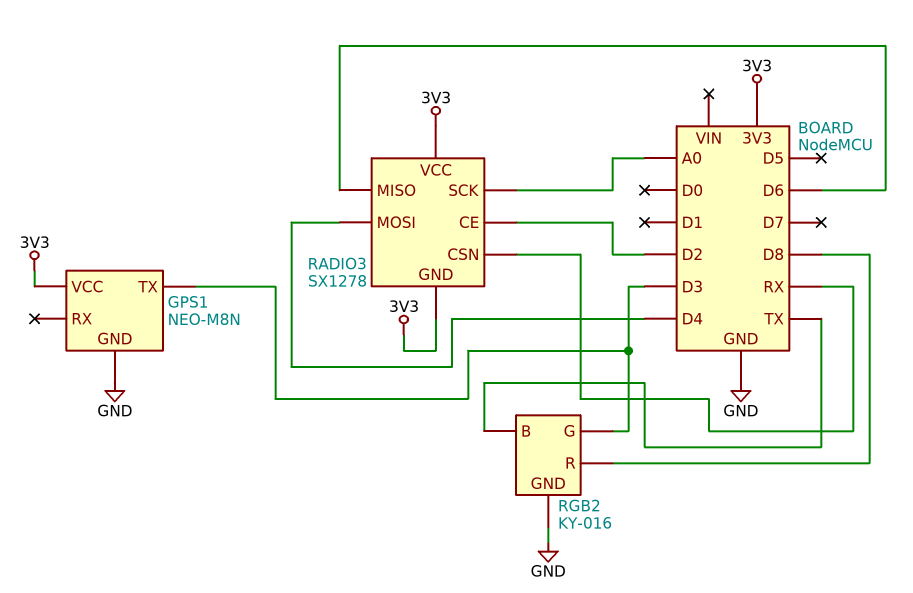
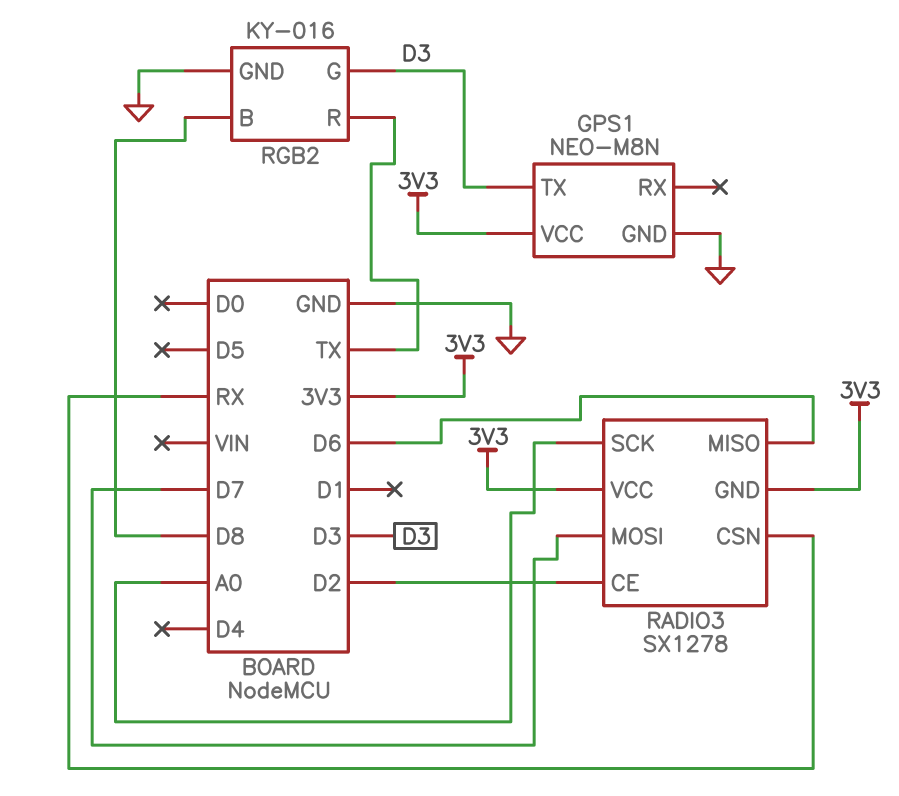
RADIO3 pin MOSI: D4 -> D7
RGB2 pin B: TX -> D8
RGB2 pin R: D8 -> TX

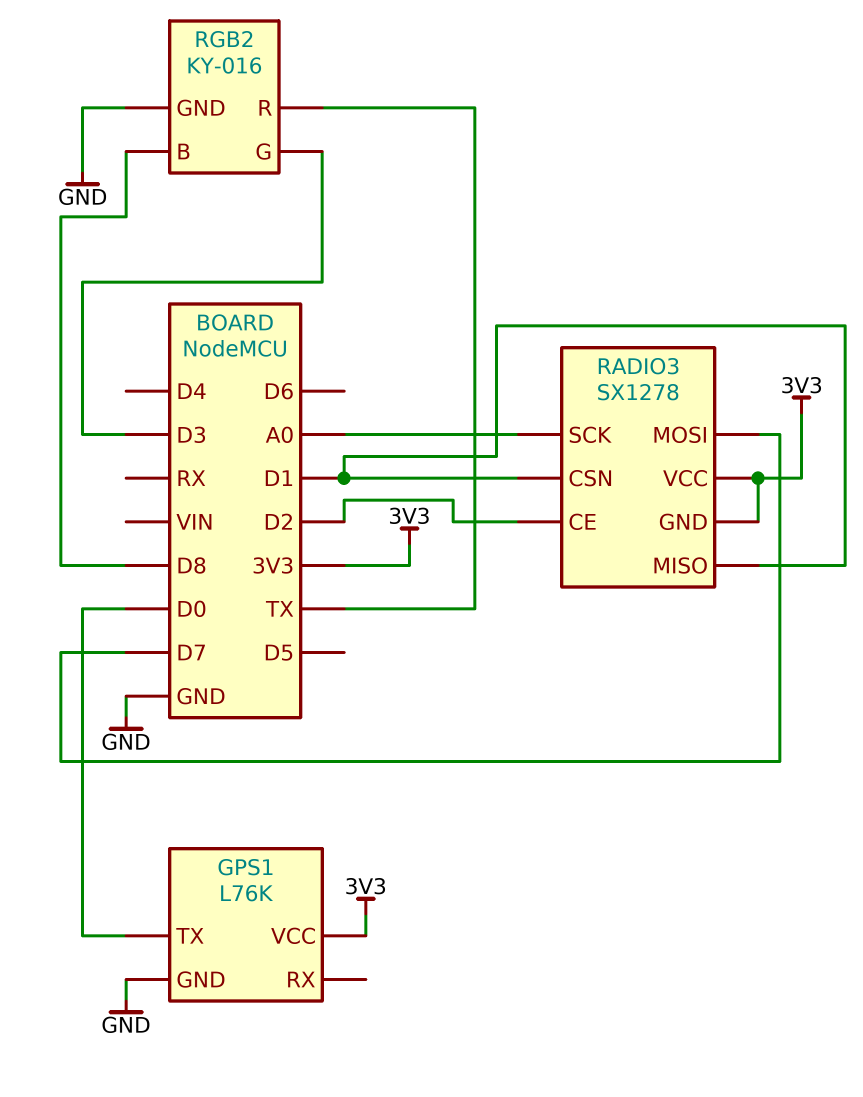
GPS1: NEO-M8N -> L76K
GPS1 pin TX: D3 -> D0
RADIO3 pin CSN: RX -> D1
RADIO3 pin MISO: D6 -> D1

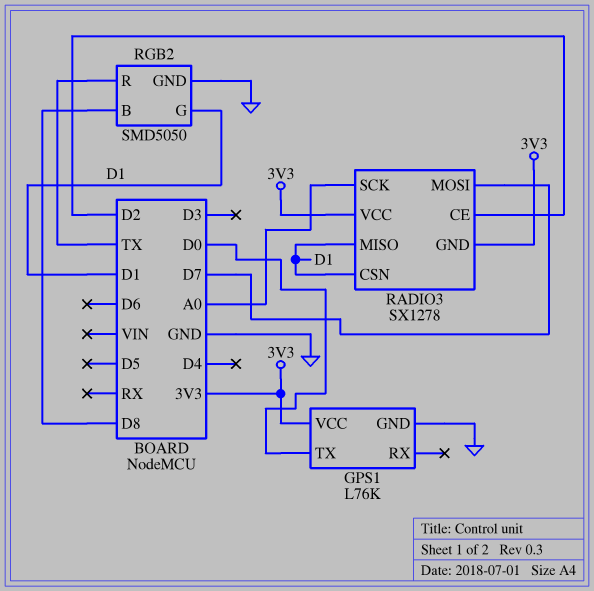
RGB2: KY-016 -> SMD5050
RGB2 pin G: D3 -> D1

